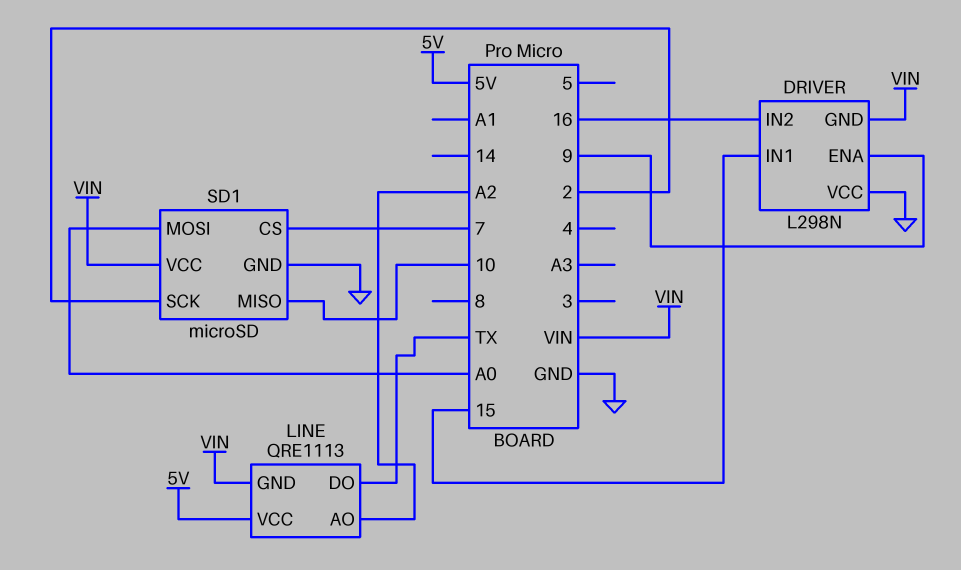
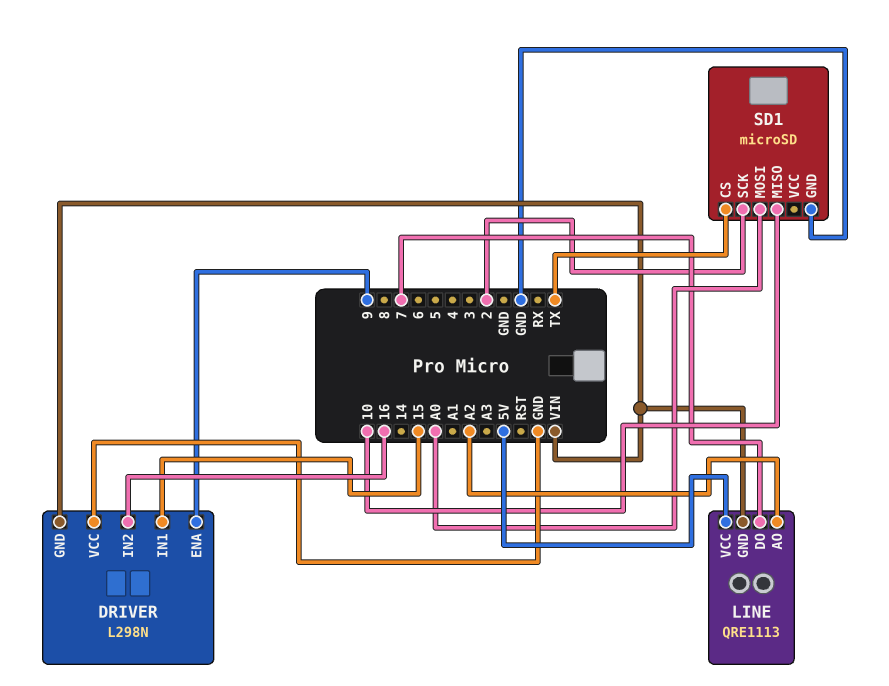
LINE pin DO: TX -> 7
SD1 pin CS: 7 -> TX
SD1 pin VCC: VIN -> none

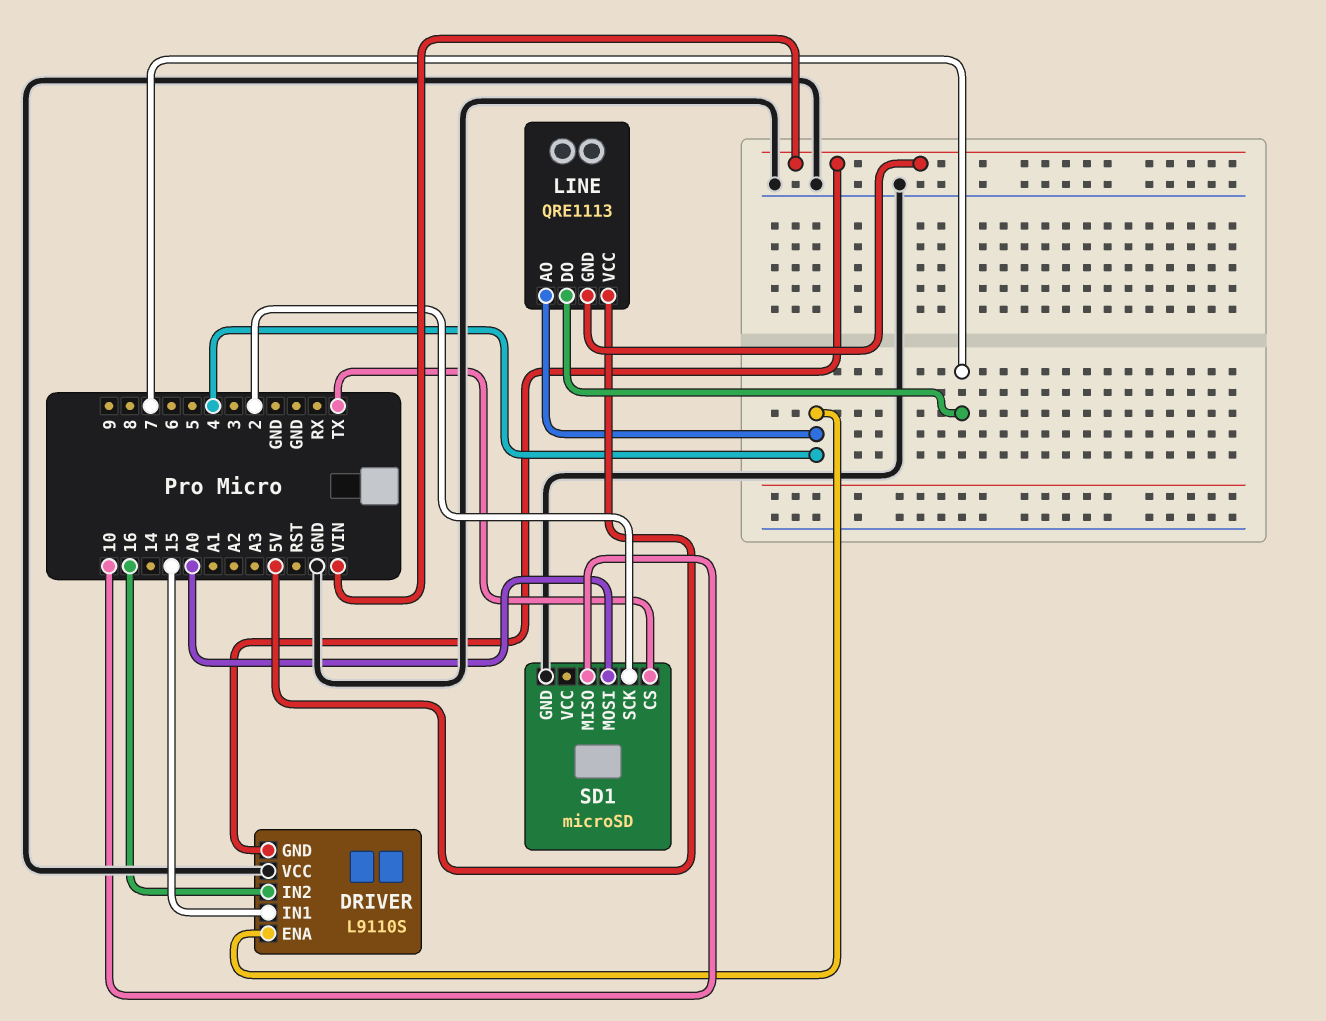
DRIVER: L298N -> L9110S
DRIVER pin ENA: 9 -> 4
LINE pin AO: A2 -> 4

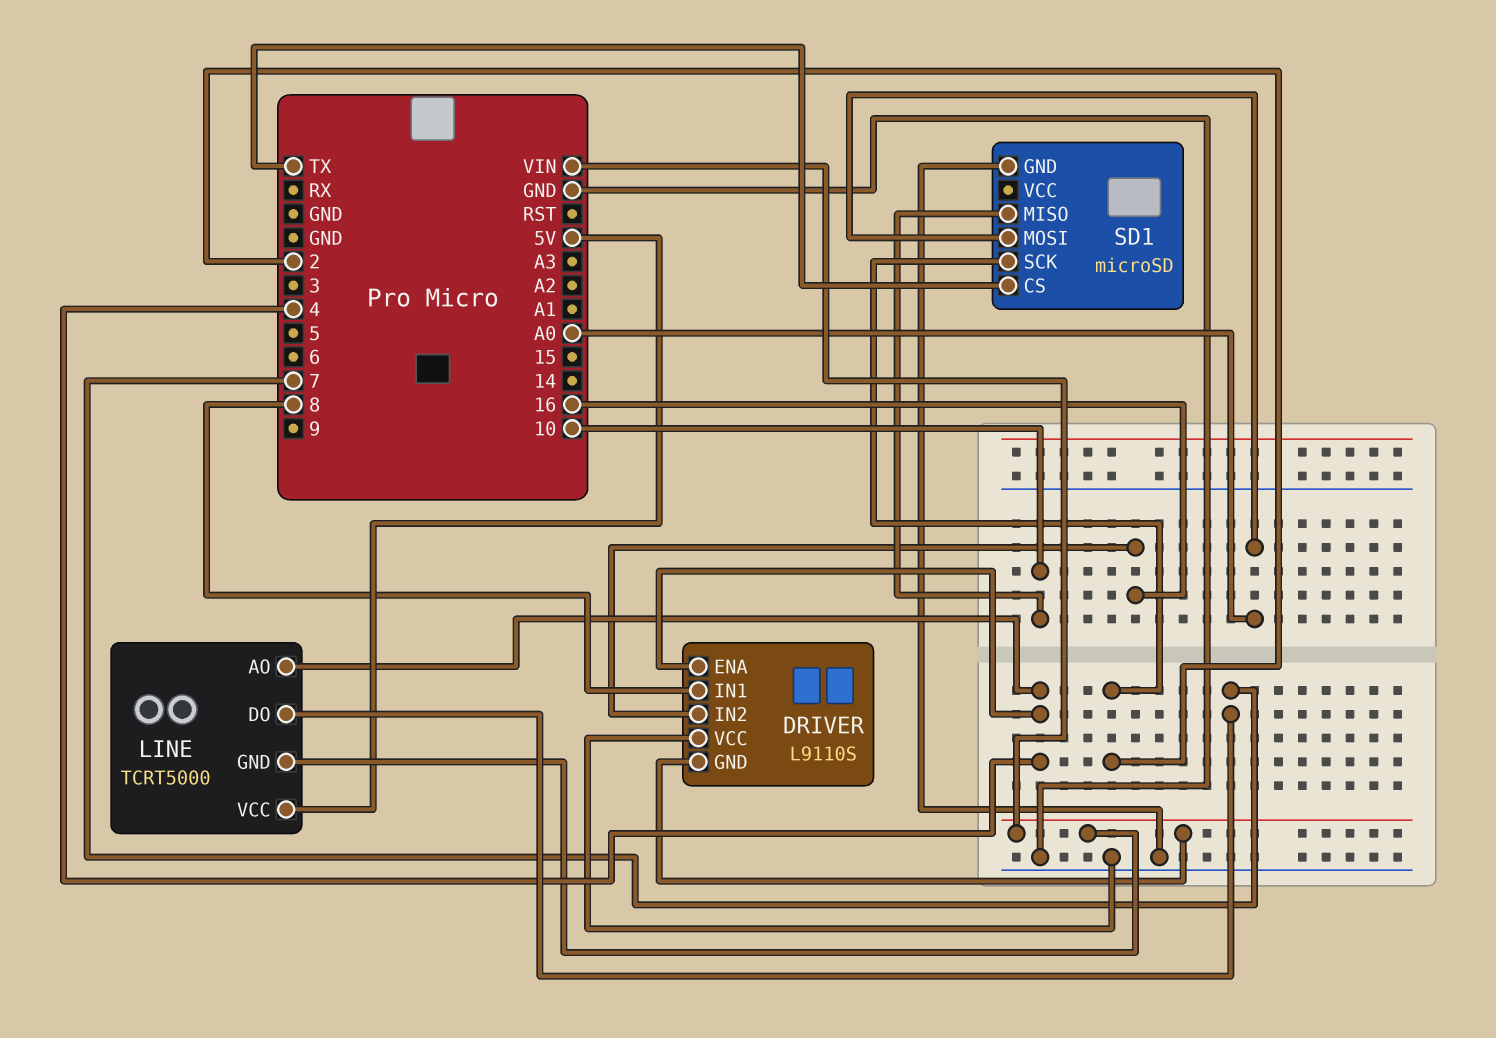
DRIVER pin IN1: 15 -> 8
LINE: QRE1113 -> TCRT5000

